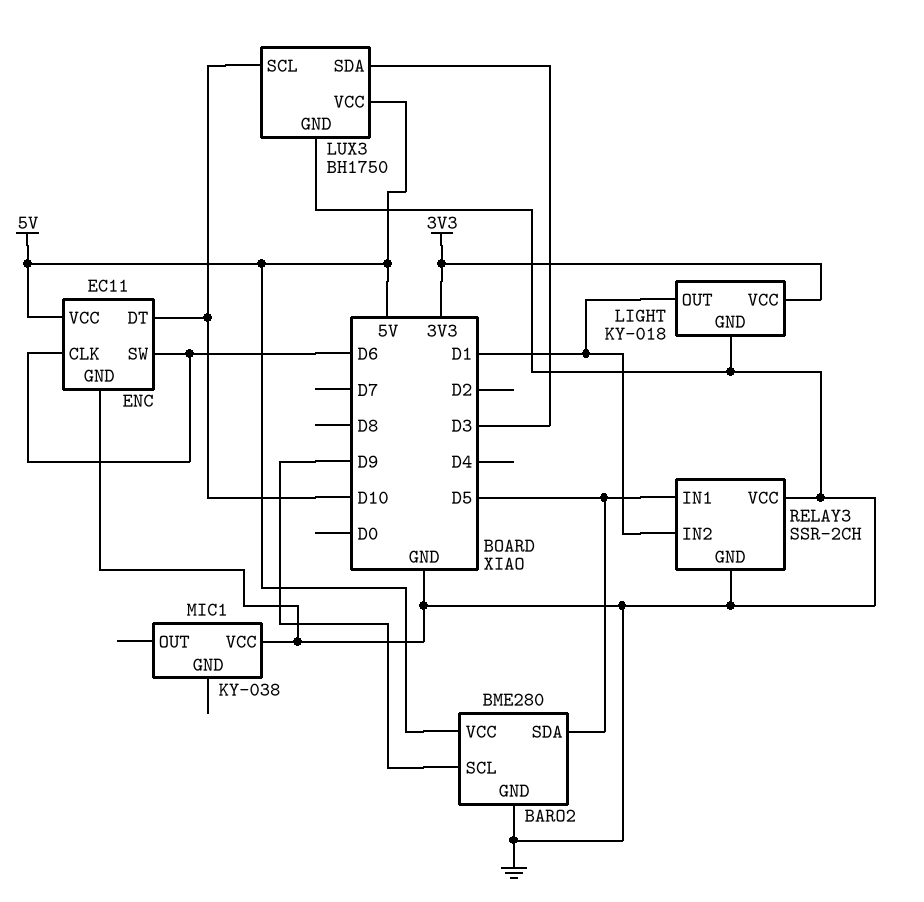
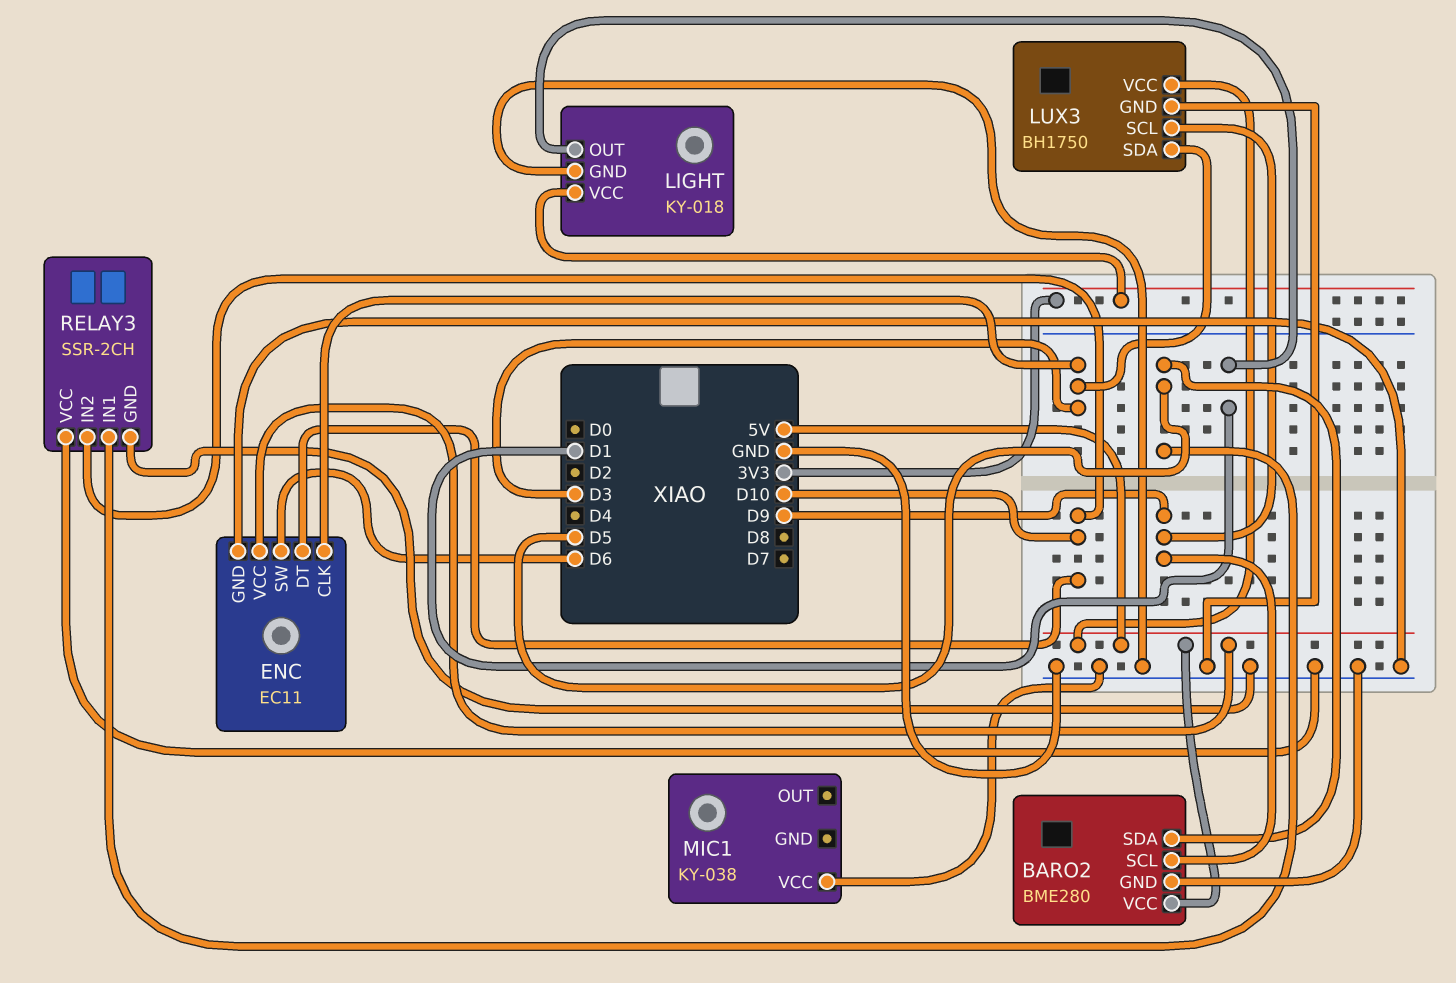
ENC pin CLK: D6 -> D3
LUX3 pin SCL: D10 -> D9
RELAY3 pin IN2: D1 -> D10

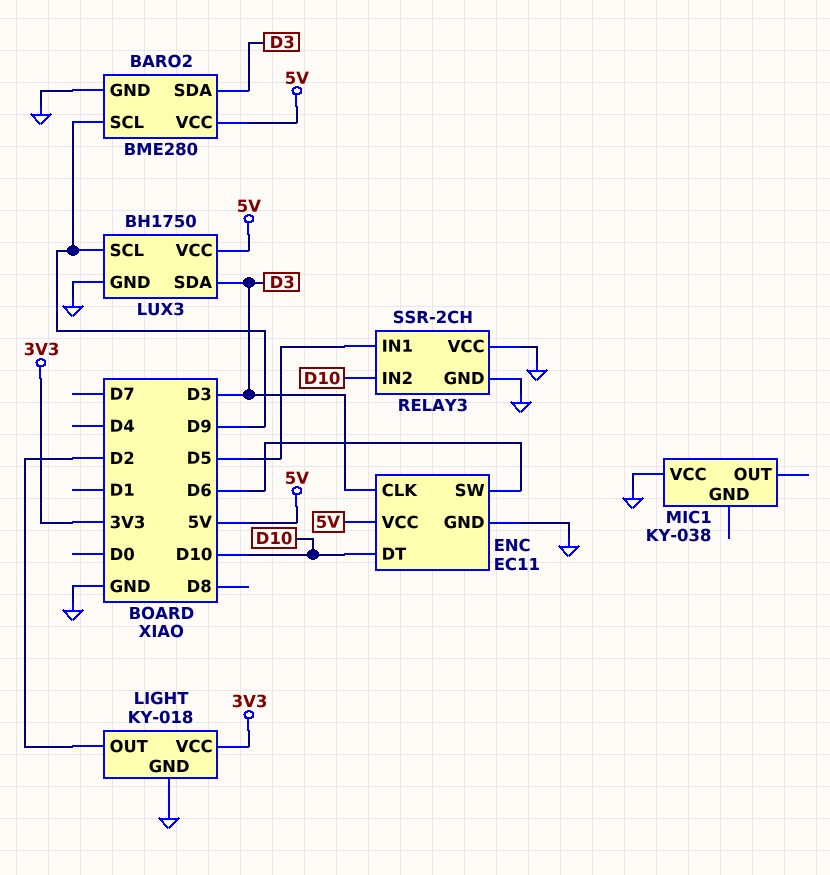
BARO2 pin SDA: D5 -> D3
LIGHT pin OUT: D1 -> D2

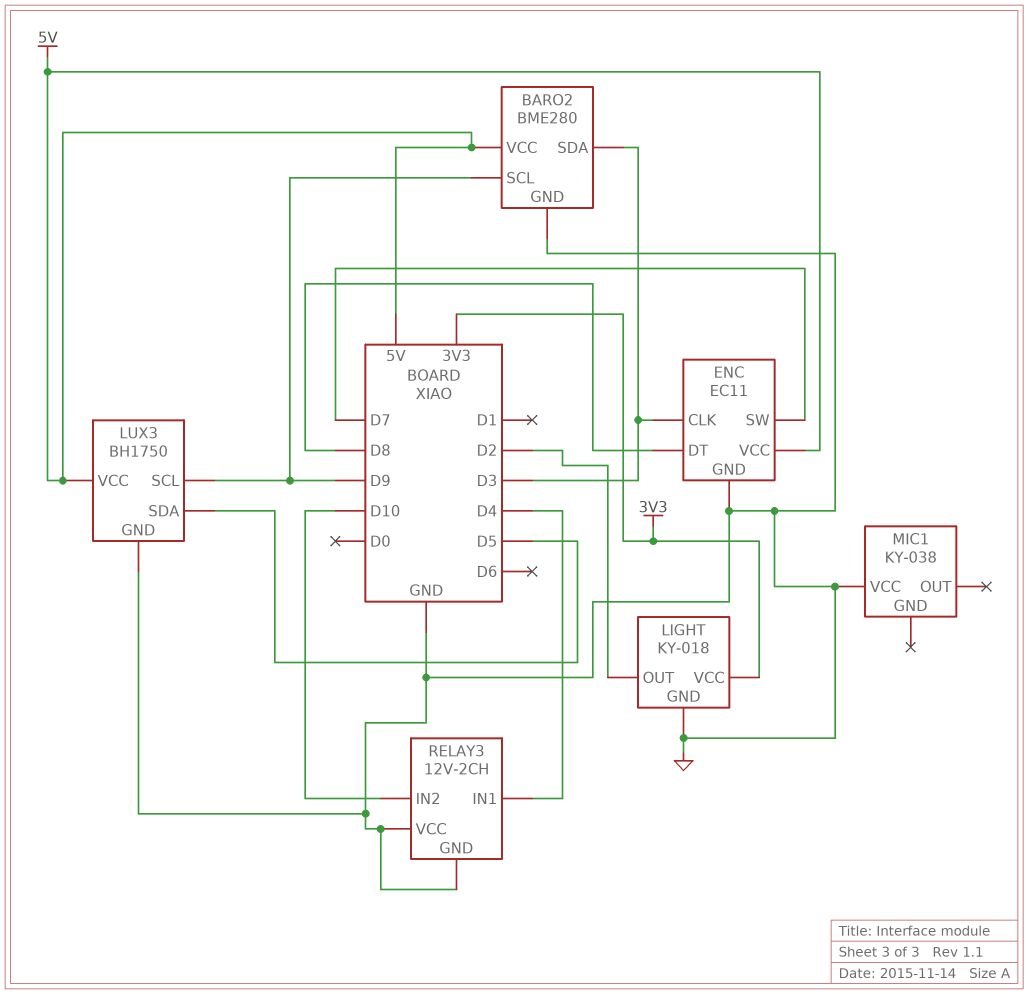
ENC pin DT: D10 -> D8
ENC pin SW: D6 -> D7
LUX3 pin SDA: D3 -> D5
RELAY3: SSR-2CH -> 12V-2CH
RELAY3 pin IN1: D5 -> D4

